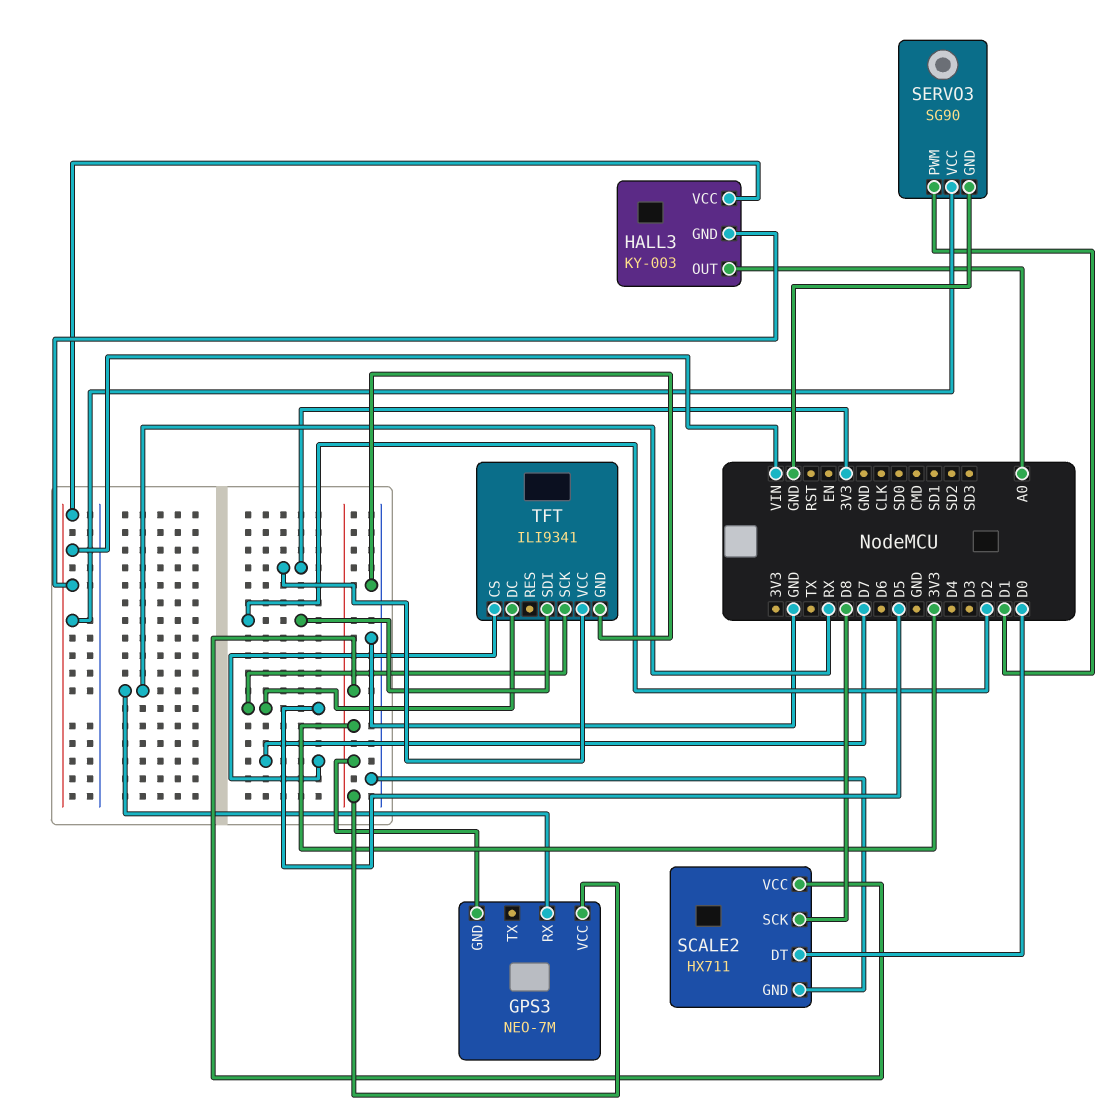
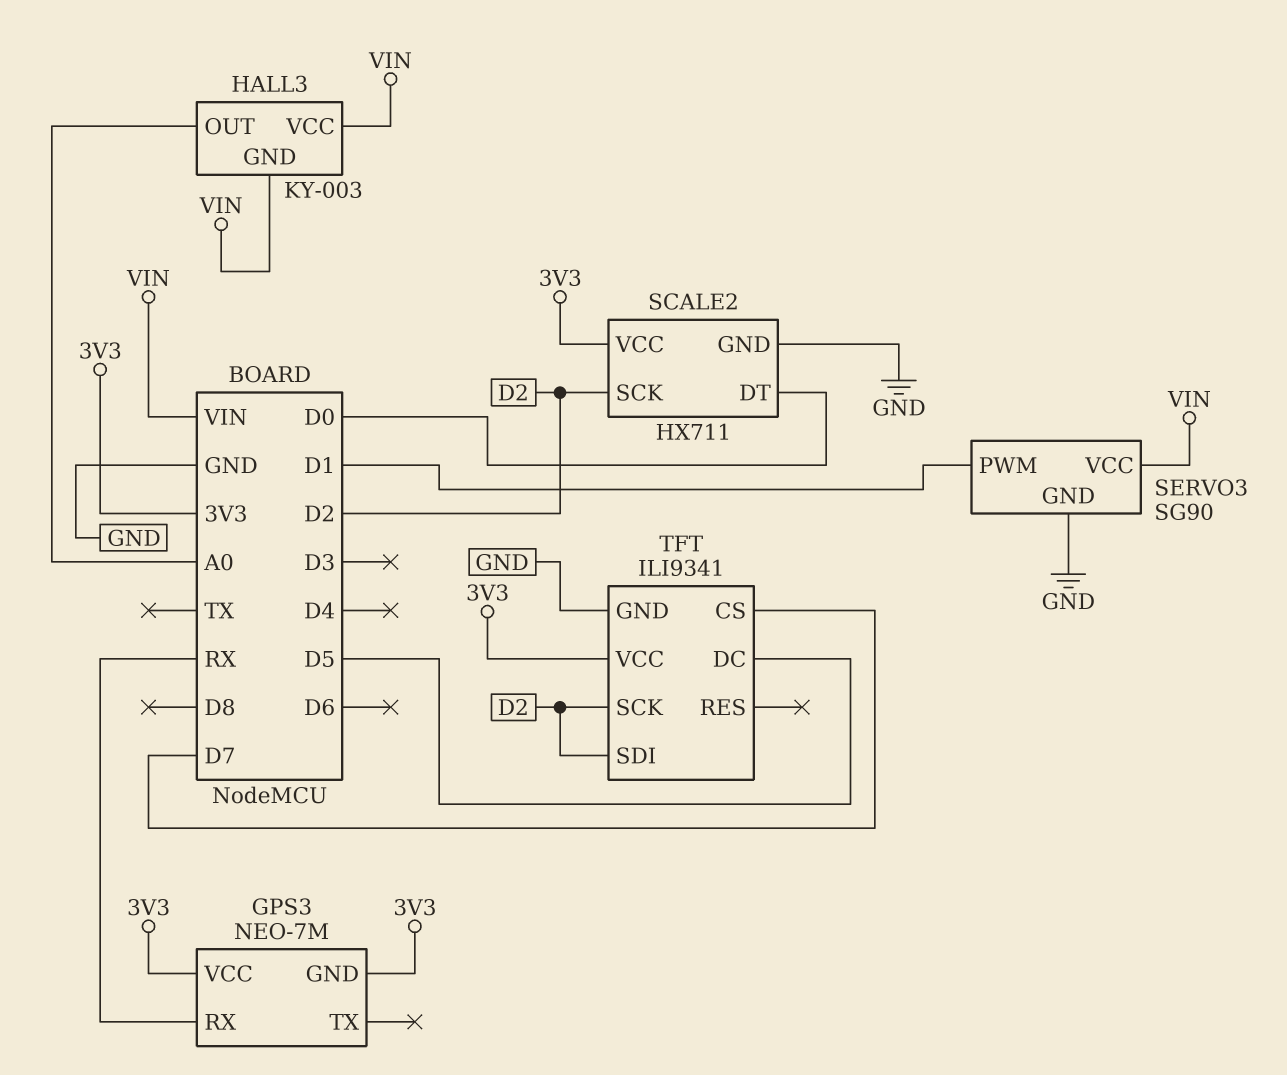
SCALE2 pin SCK: D8 -> D2
TFT pin SCK: D5 -> D2

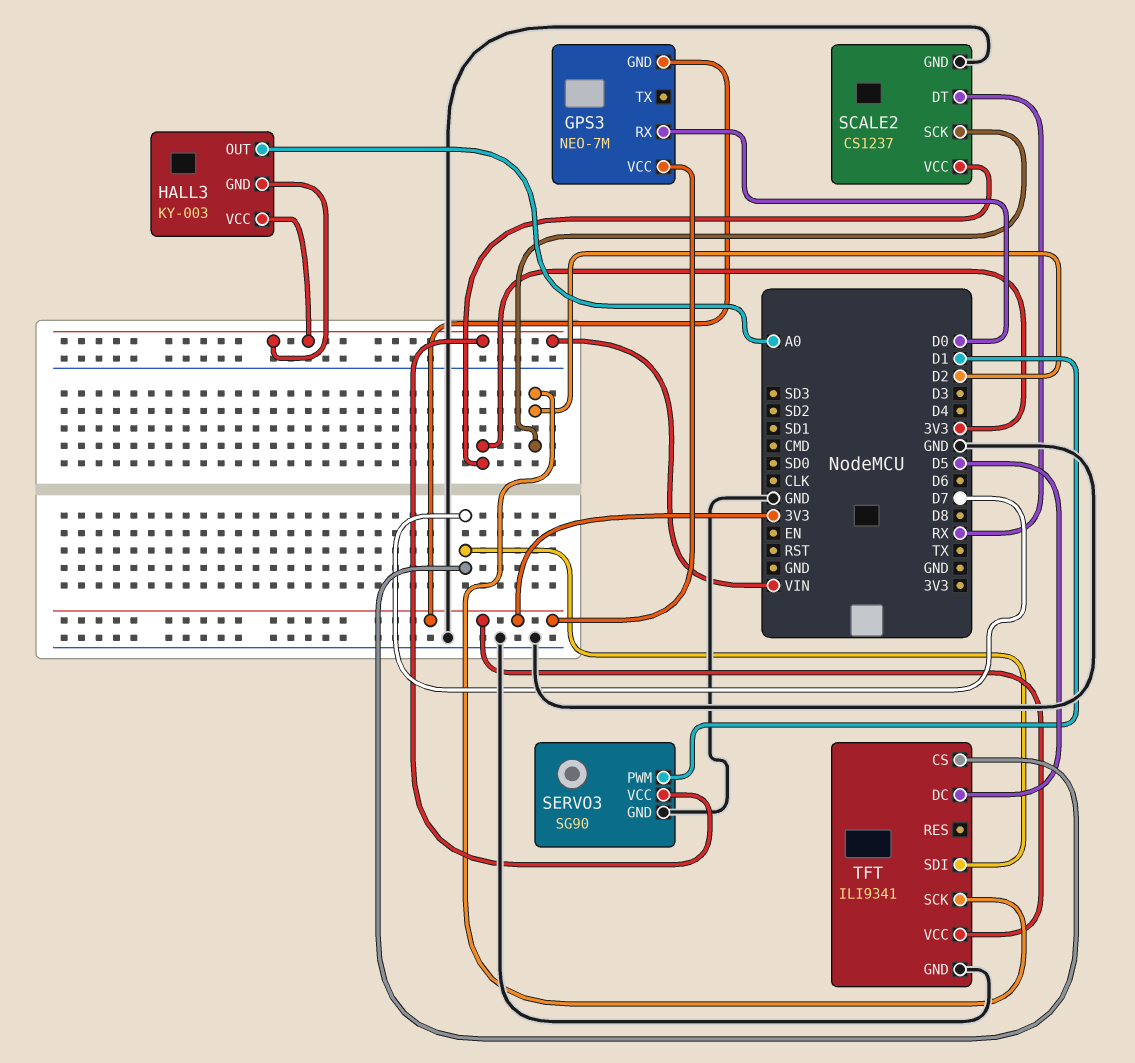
GPS3 pin RX: RX -> D0
SCALE2: HX711 -> CS1237
SCALE2 pin DT: D0 -> RX
TFT pin SDI: D2 -> D7

